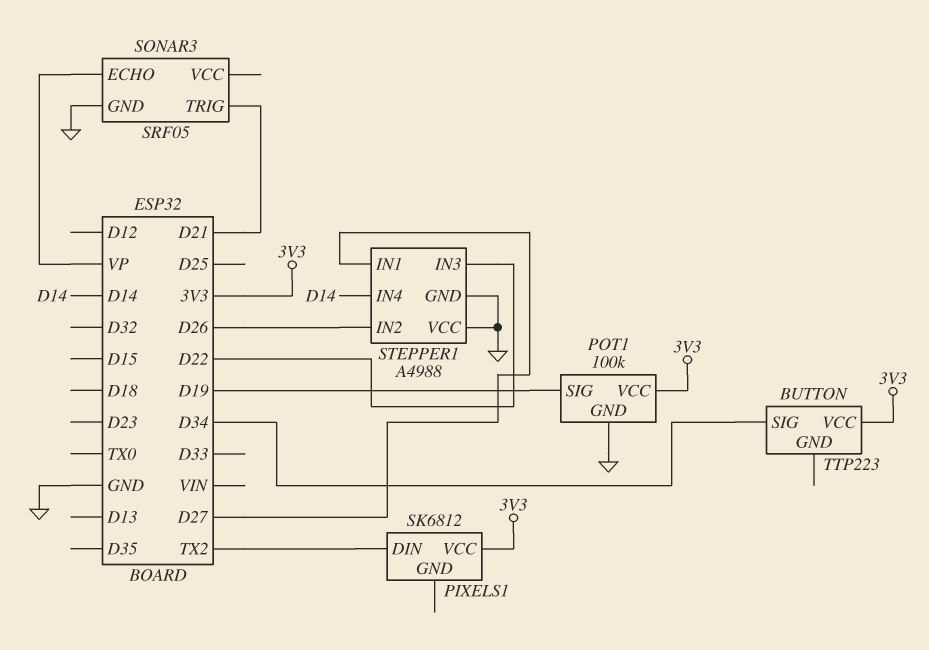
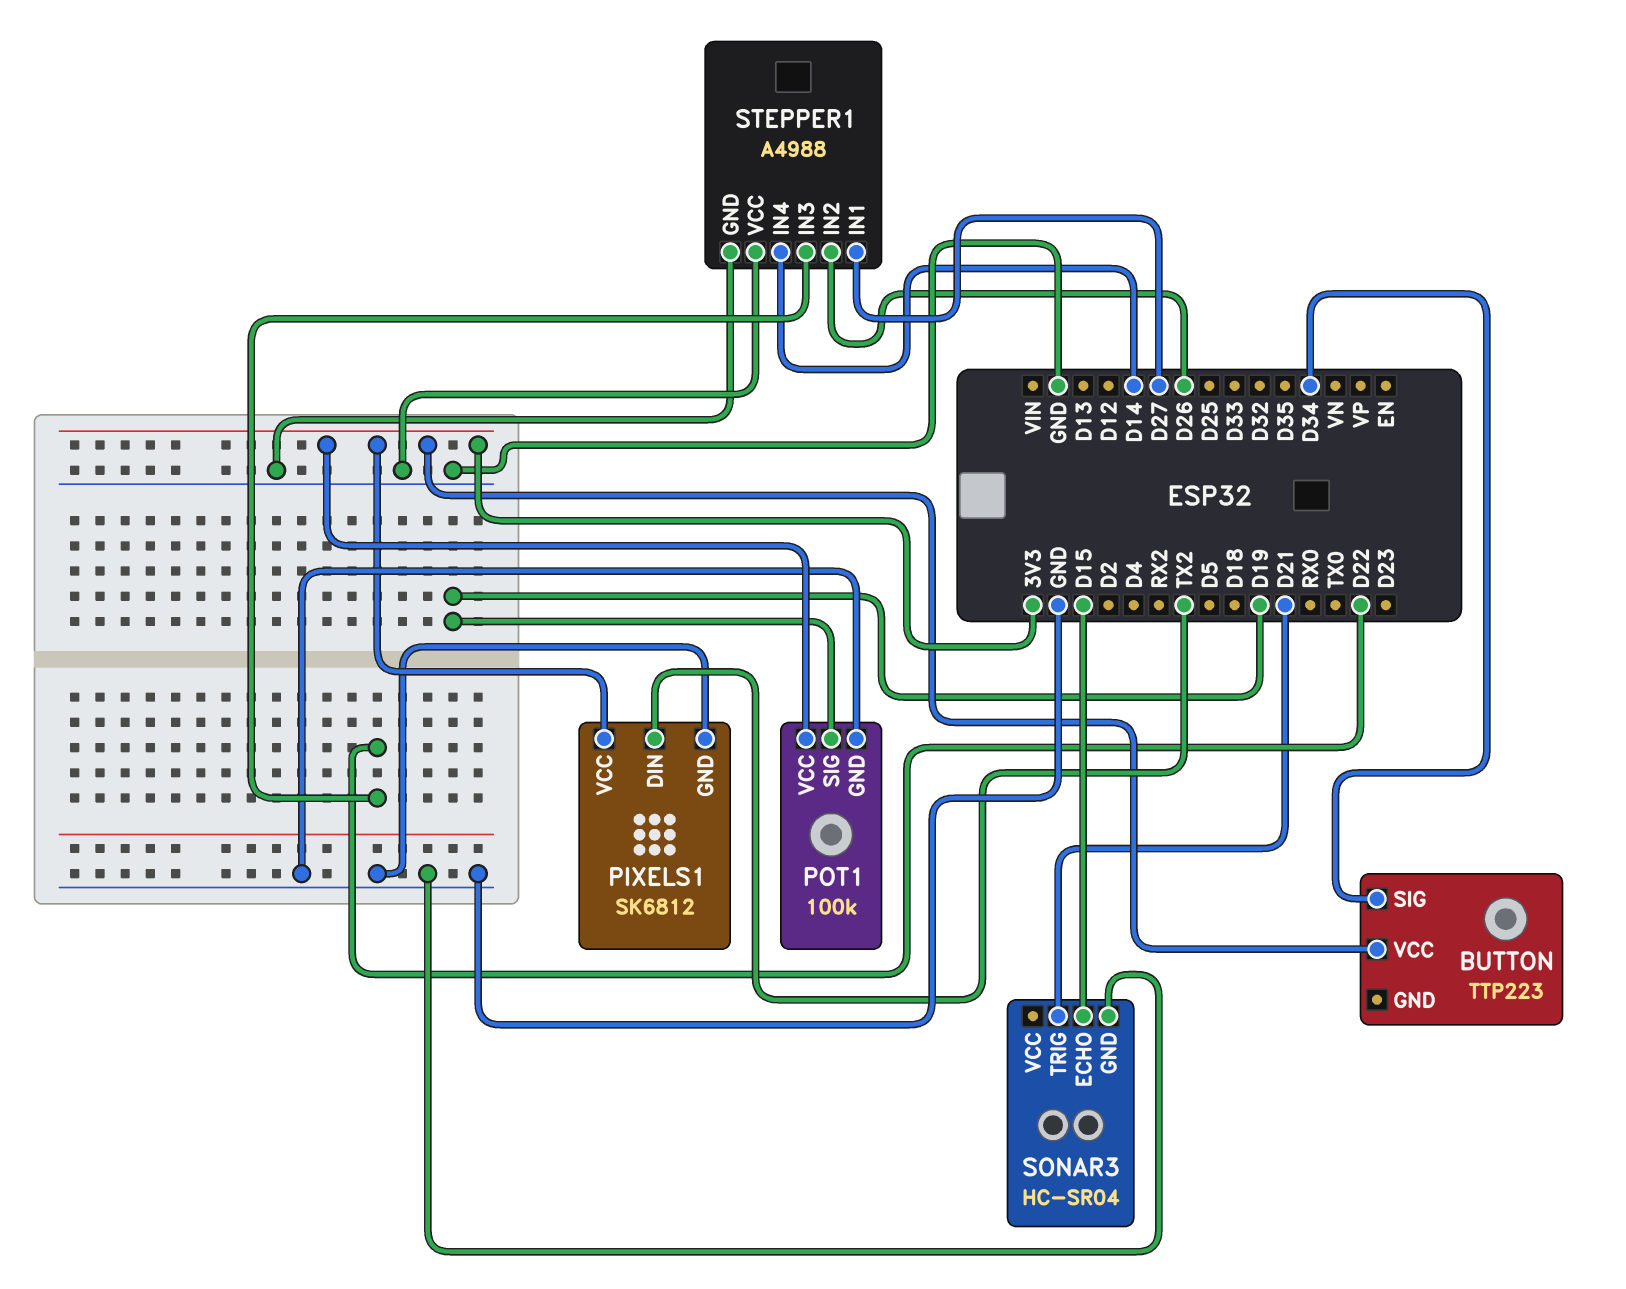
PIXELS1 pin GND: none -> GND
SONAR3: SRF05 -> HC-SR04
SONAR3 pin ECHO: VP -> D15

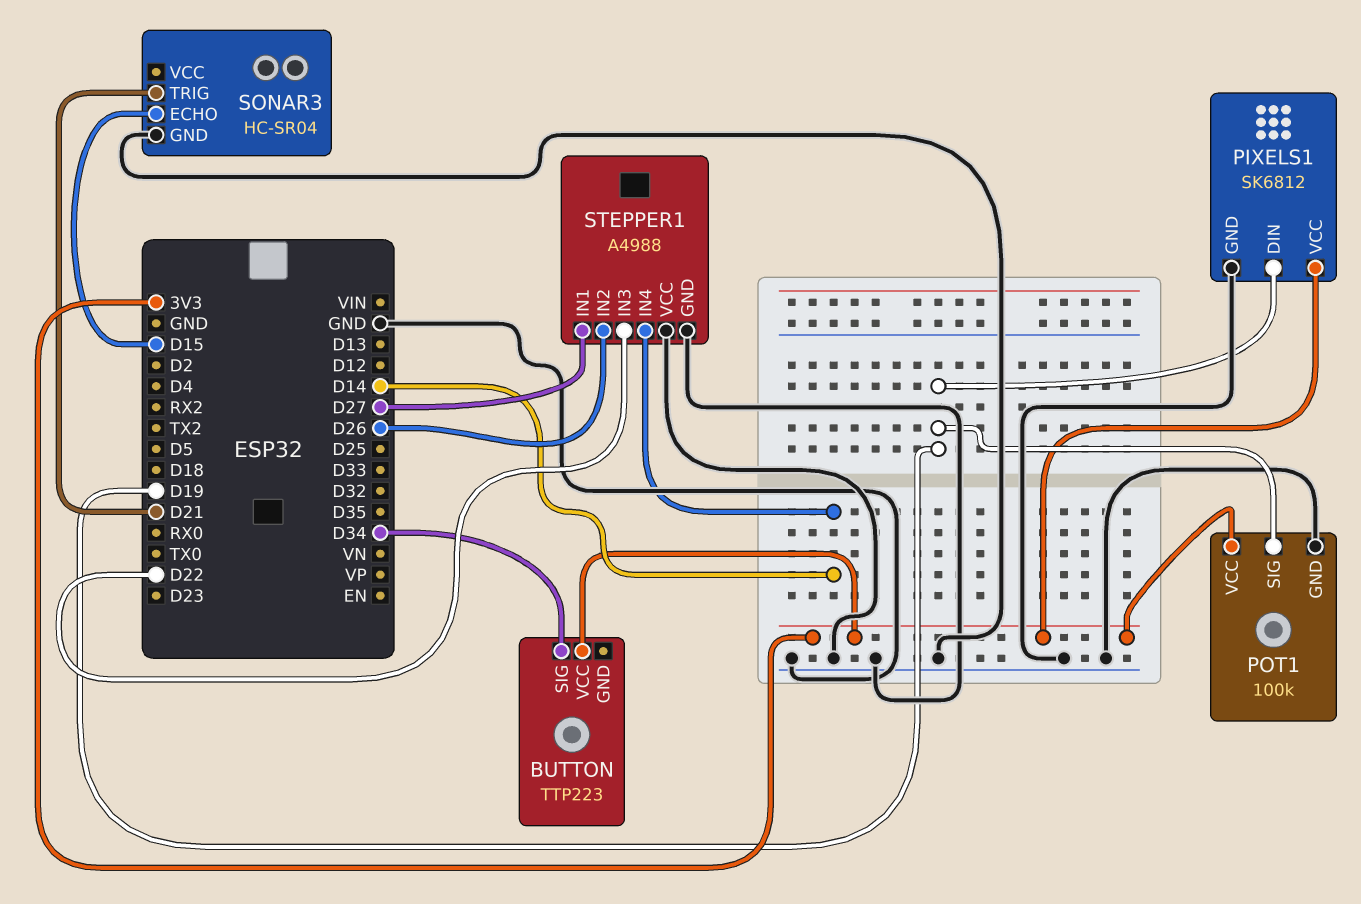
PIXELS1 pin DIN: TX2 -> D19

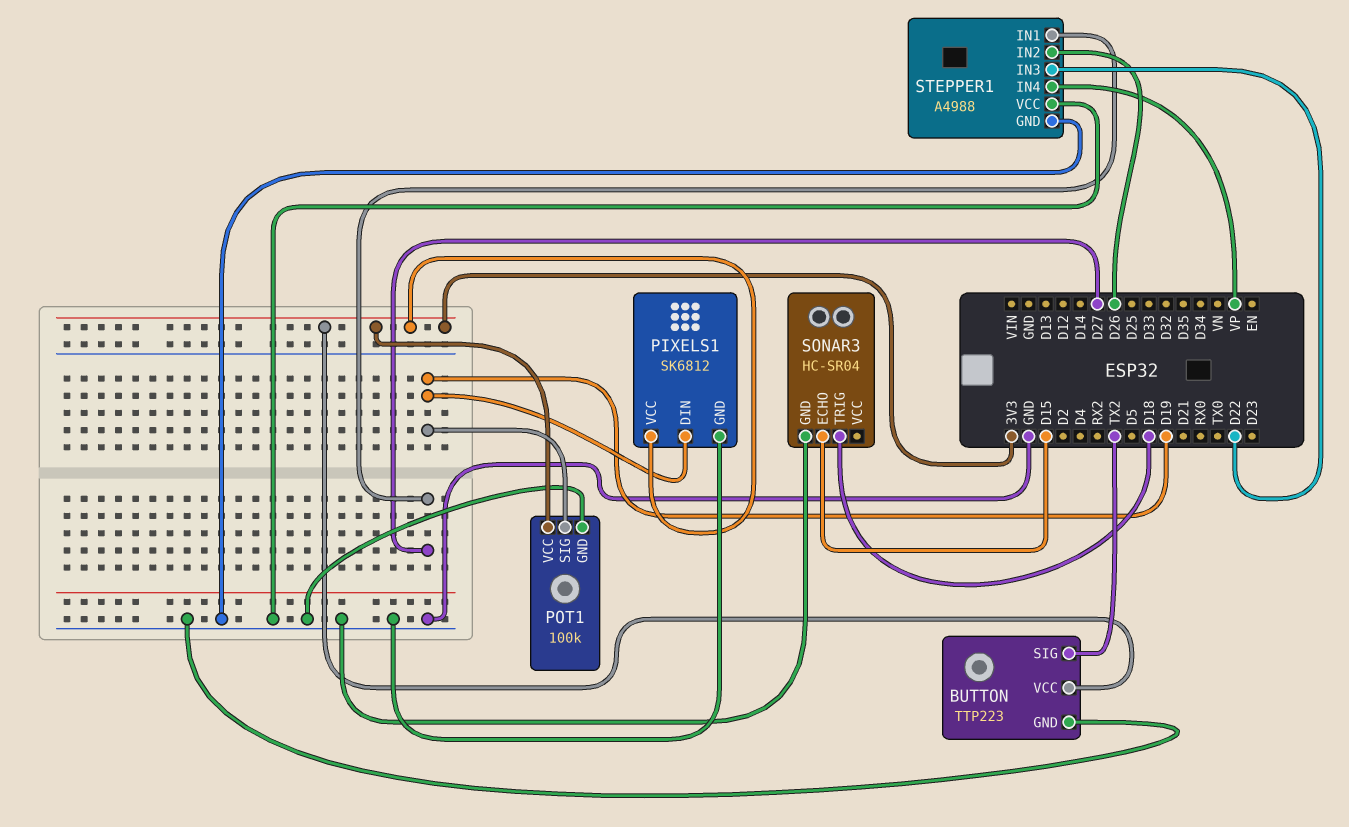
BUTTON pin GND: none -> GND
BUTTON pin SIG: D34 -> TX2
SONAR3 pin TRIG: D21 -> D18
STEPPER1 pin IN4: D14 -> VP

